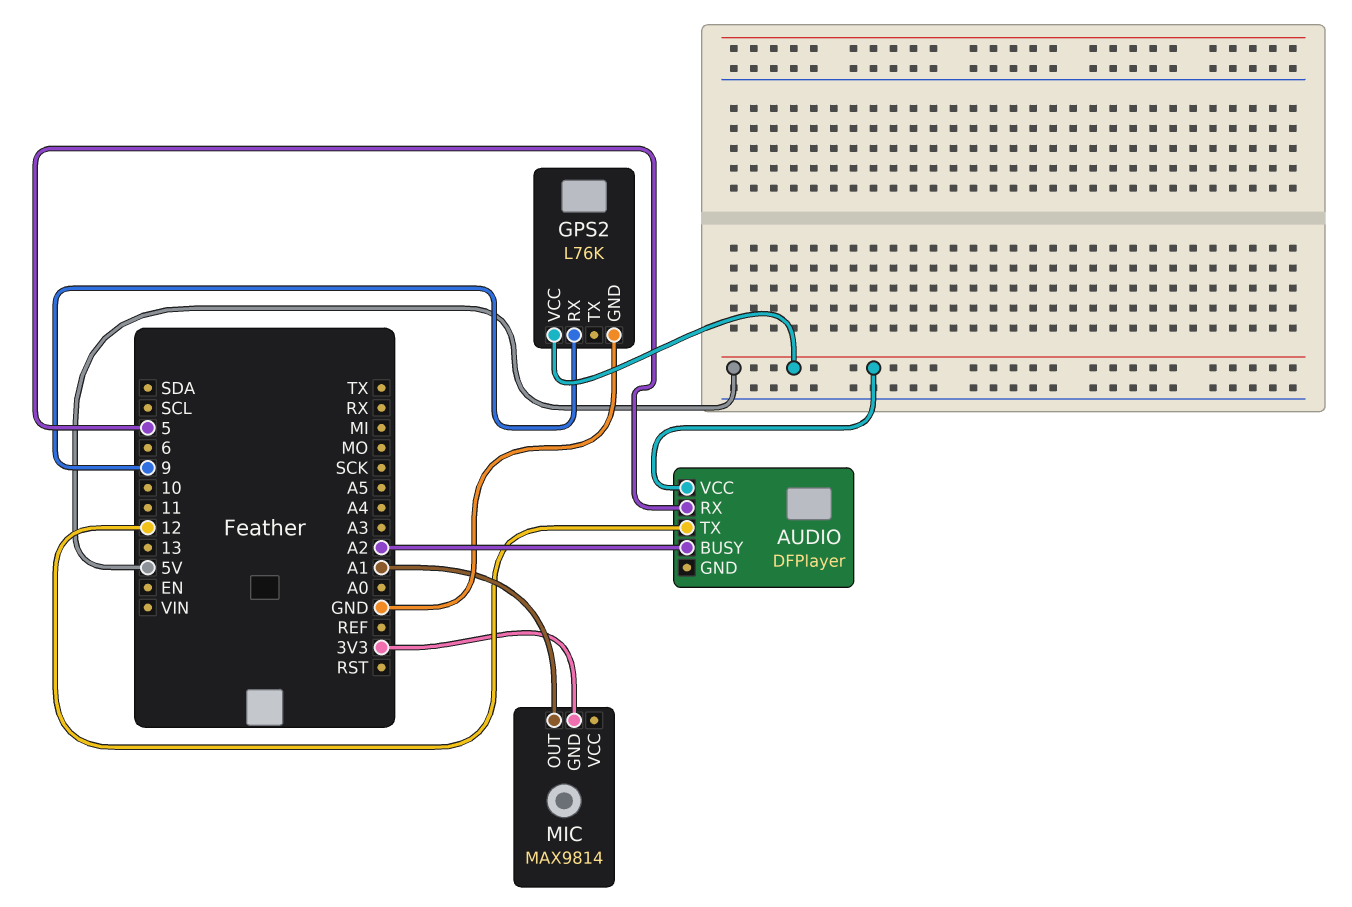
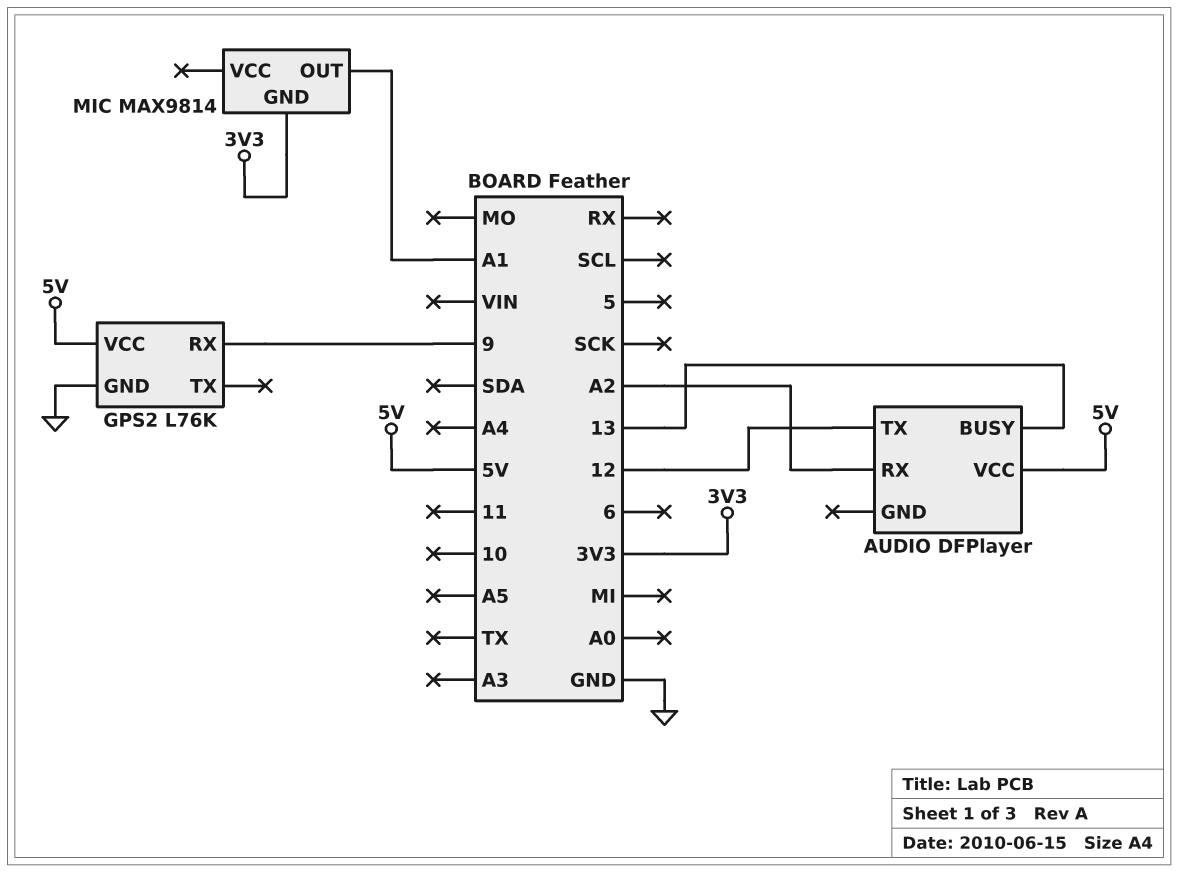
AUDIO pin BUSY: A2 -> 13
AUDIO pin RX: 5 -> A2

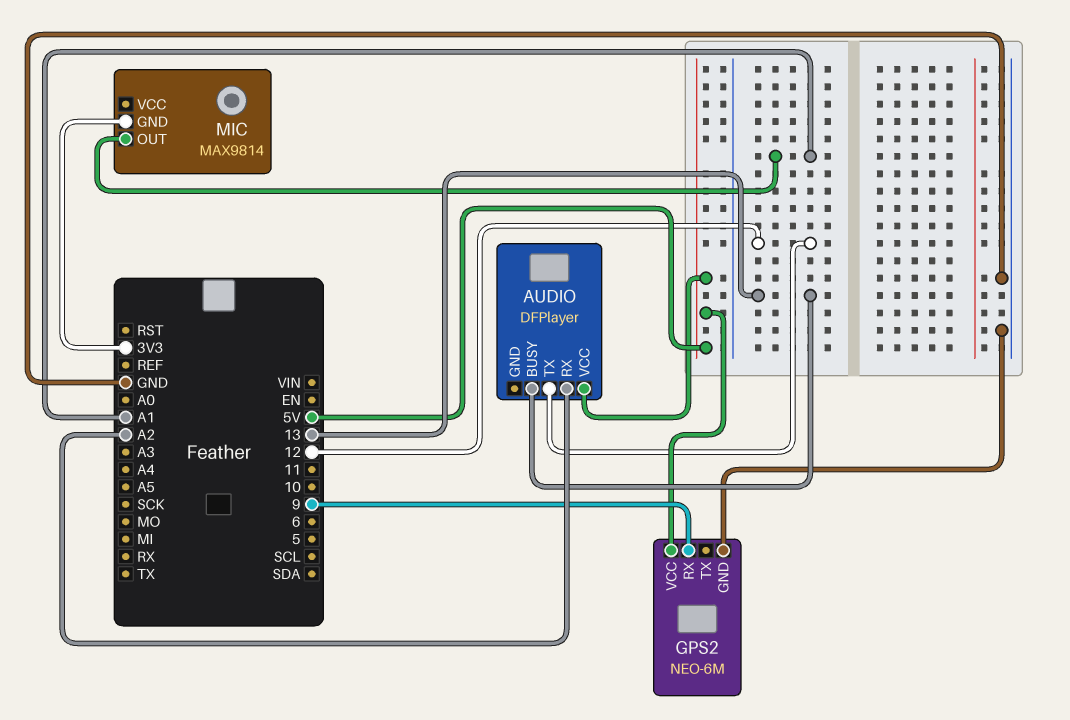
GPS2: L76K -> NEO-6M

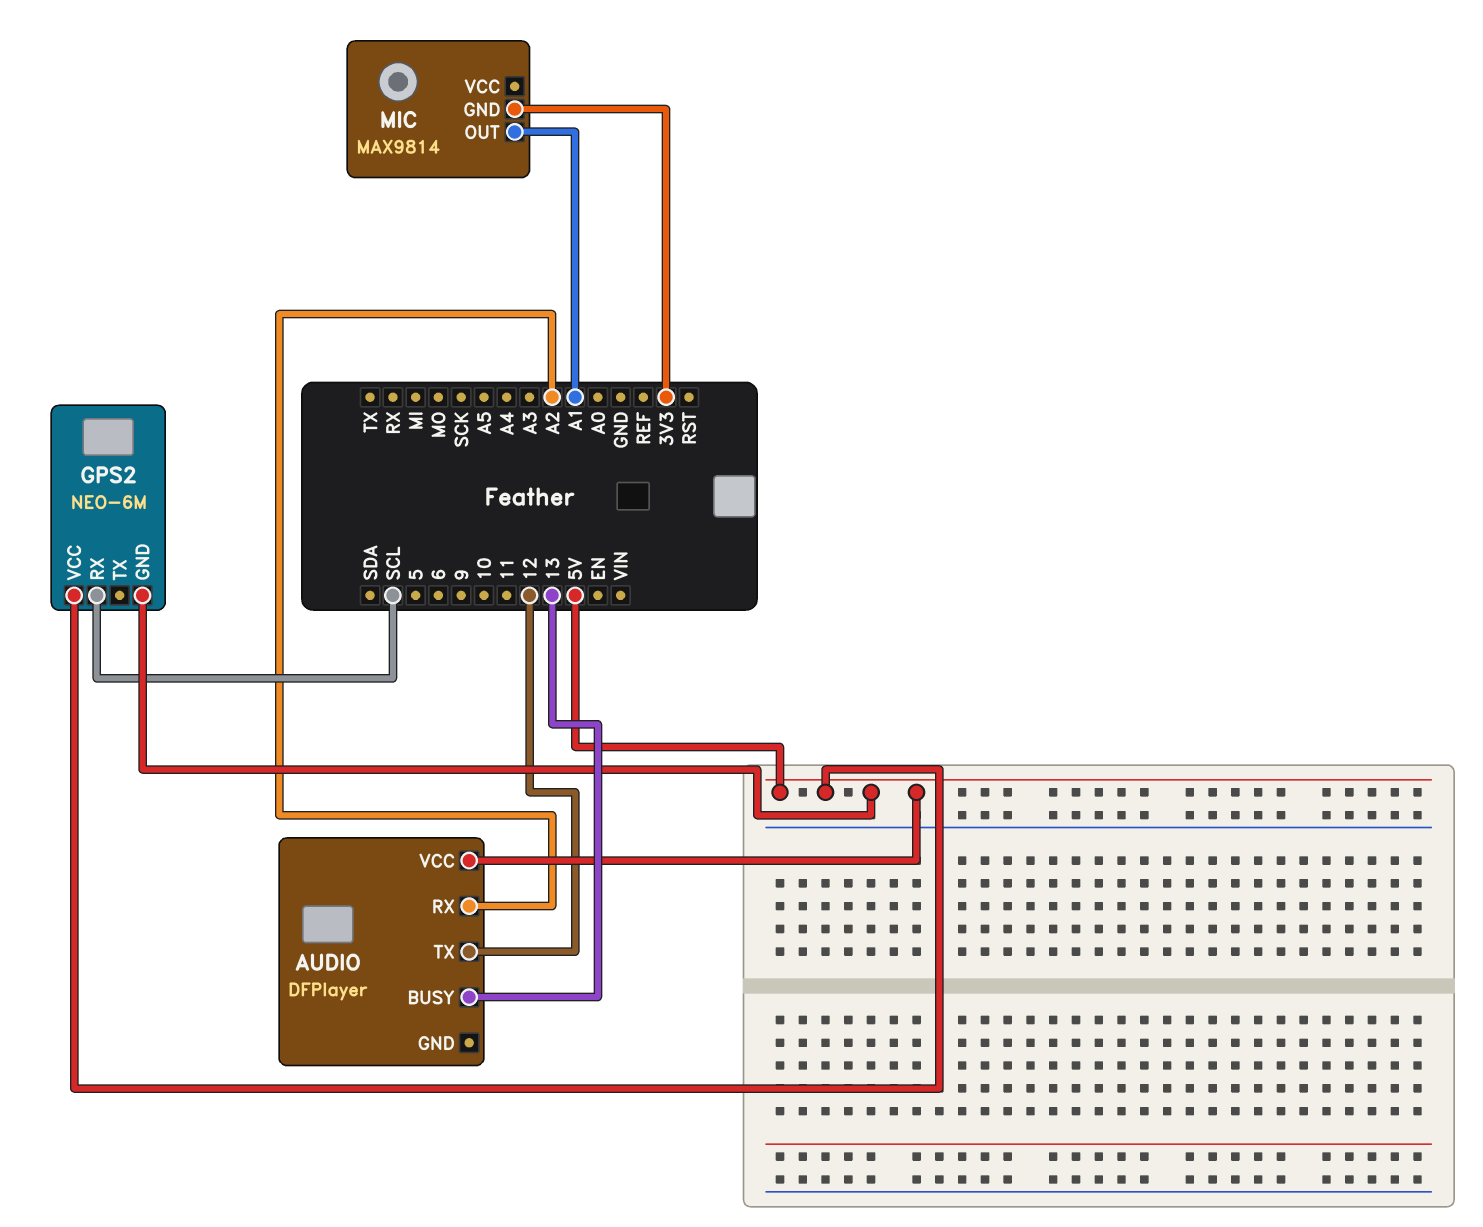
GPS2 pin GND: GND -> 5V
GPS2 pin RX: 9 -> SCL

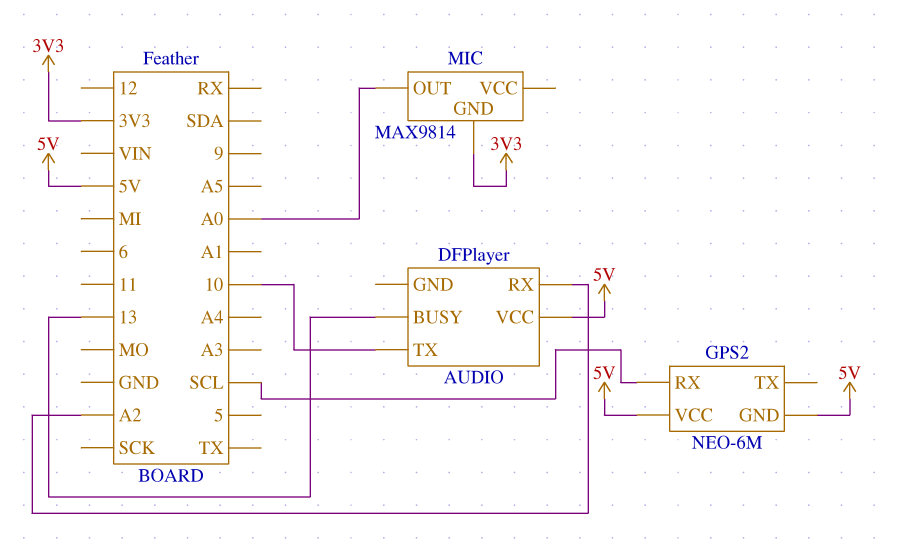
AUDIO pin TX: 12 -> 10
MIC pin OUT: A1 -> A0

